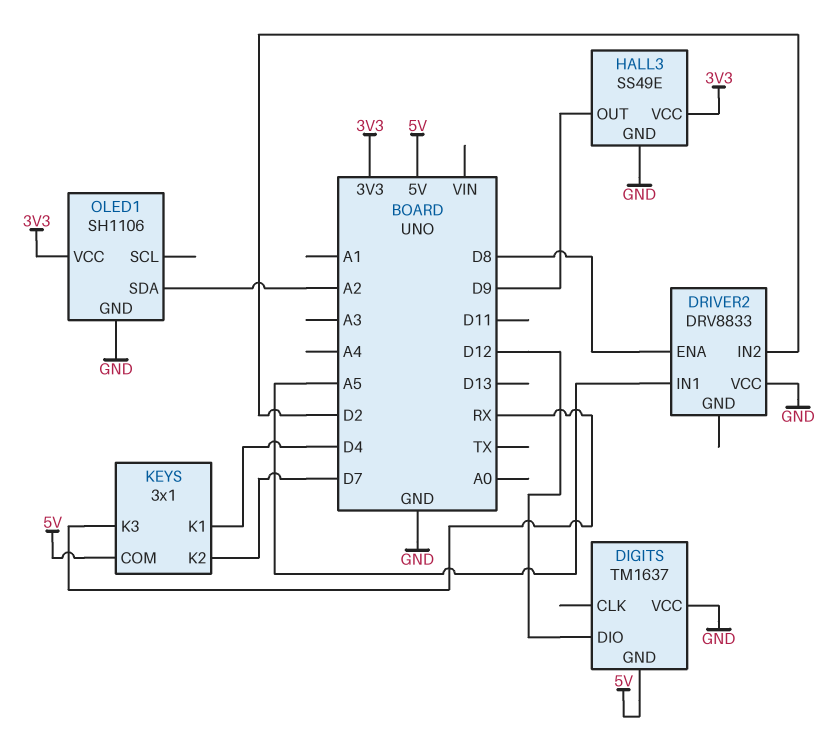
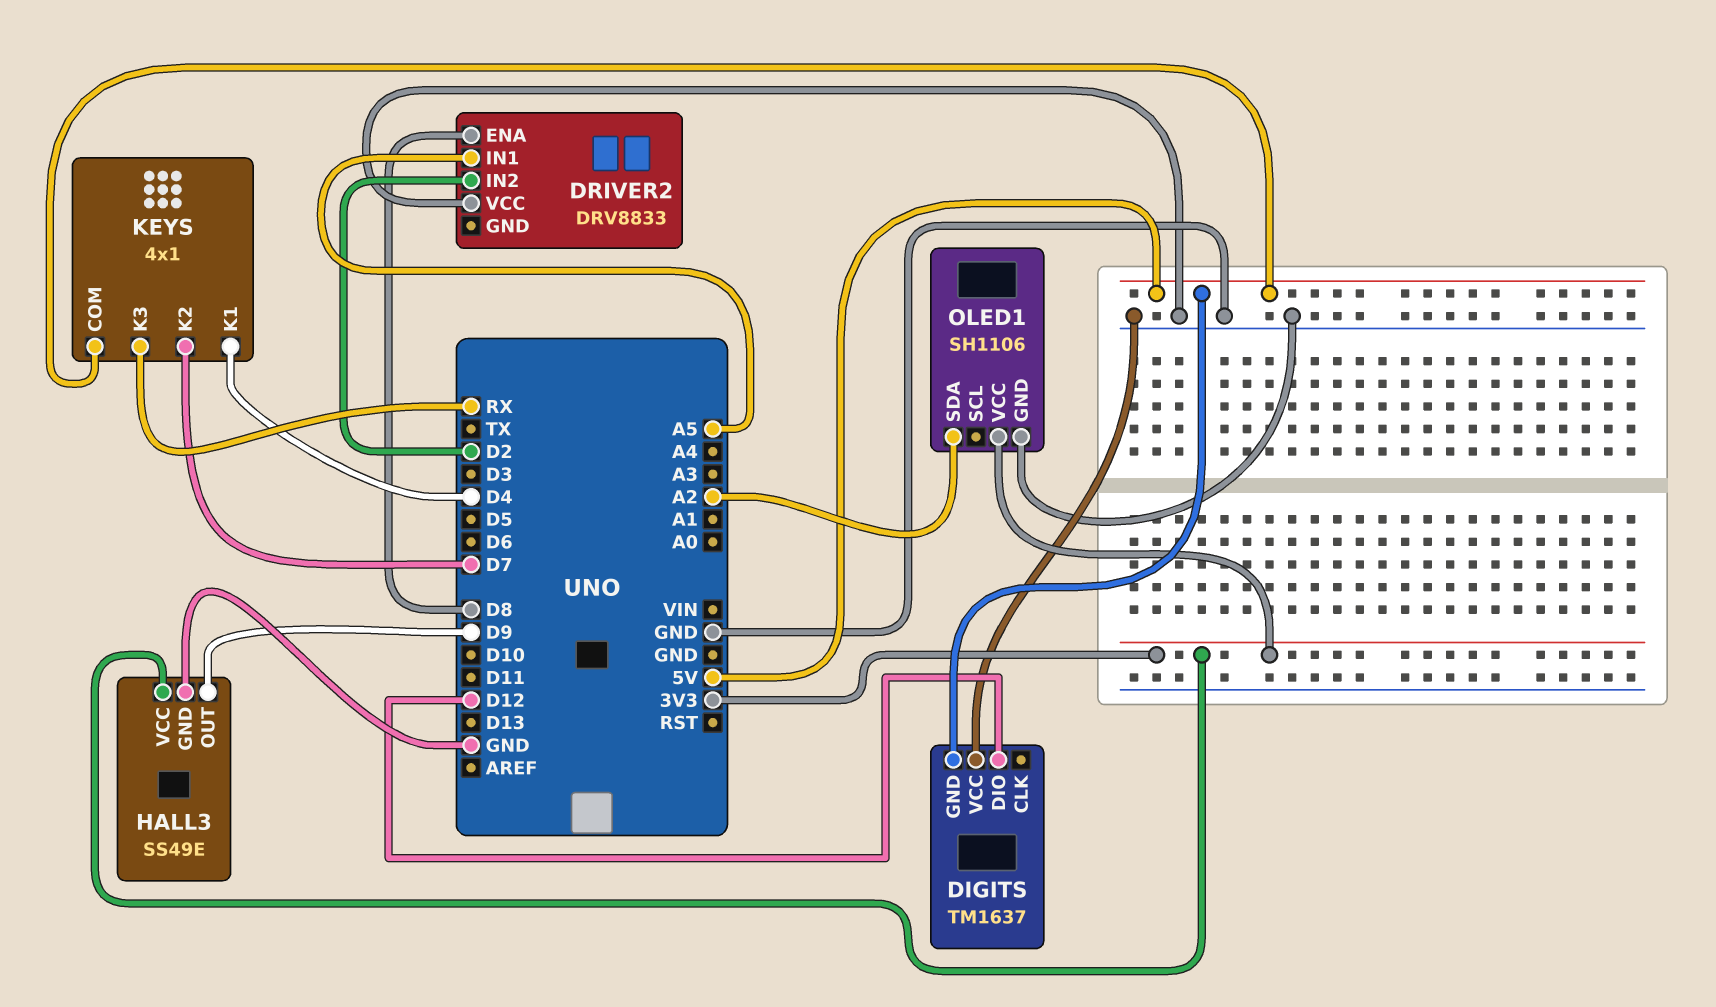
KEYS: 3x1 -> 4x1

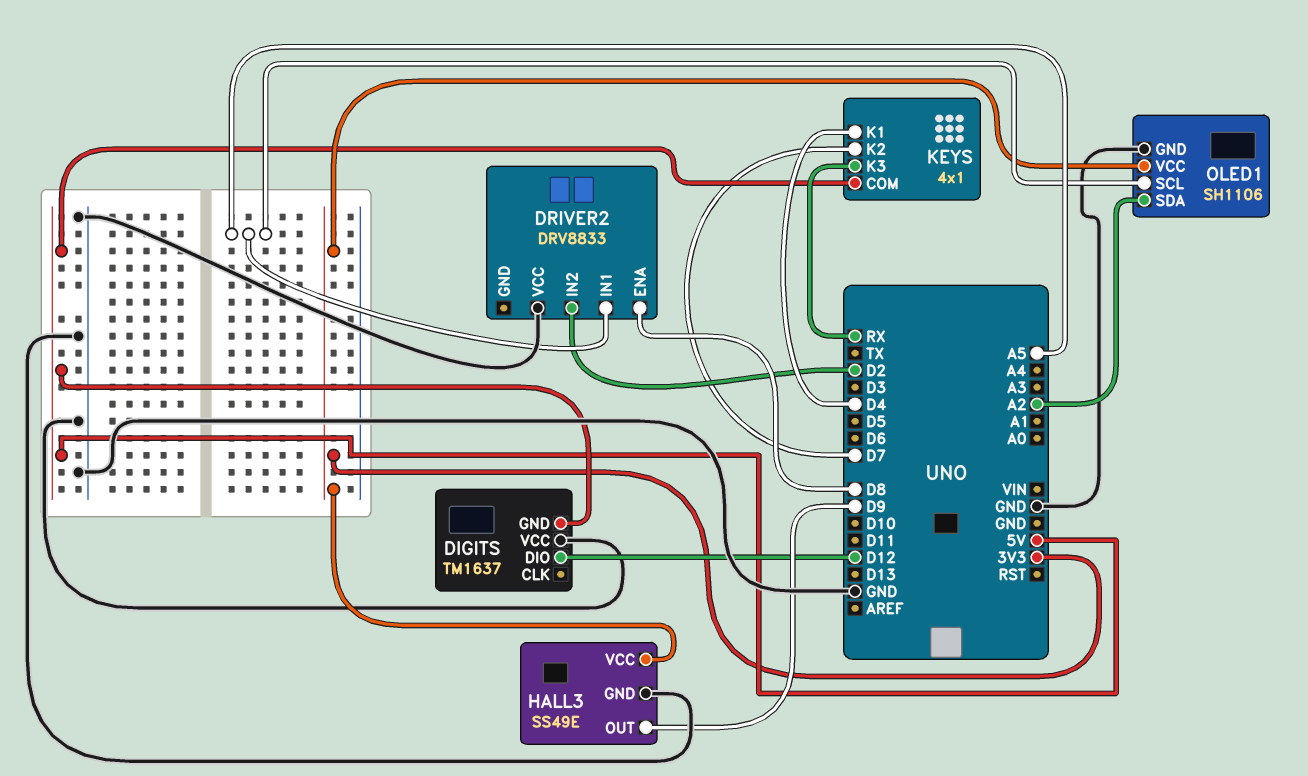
OLED1 pin SCL: none -> A5

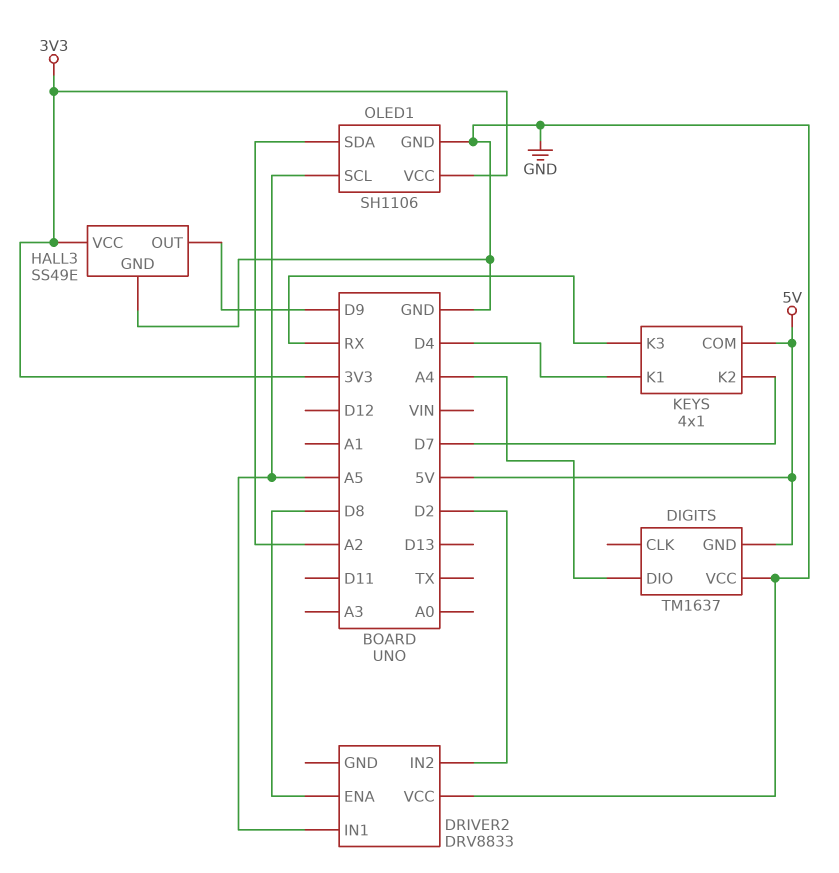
DIGITS pin DIO: D12 -> A4

